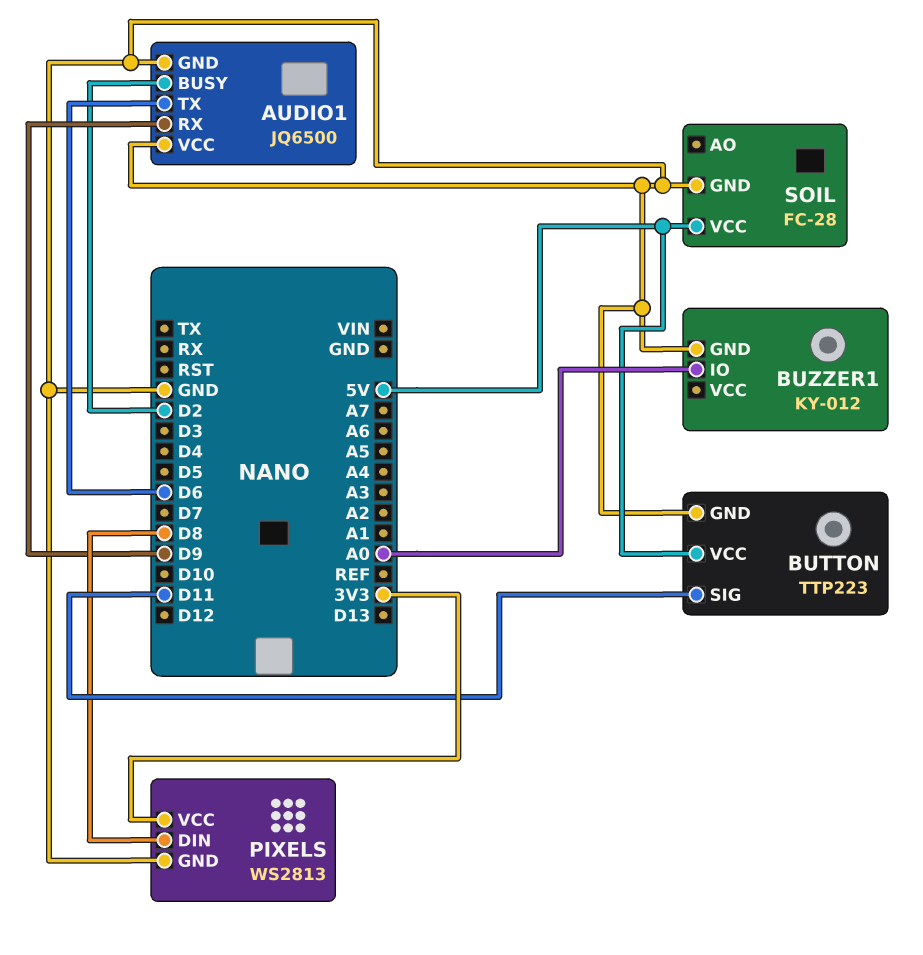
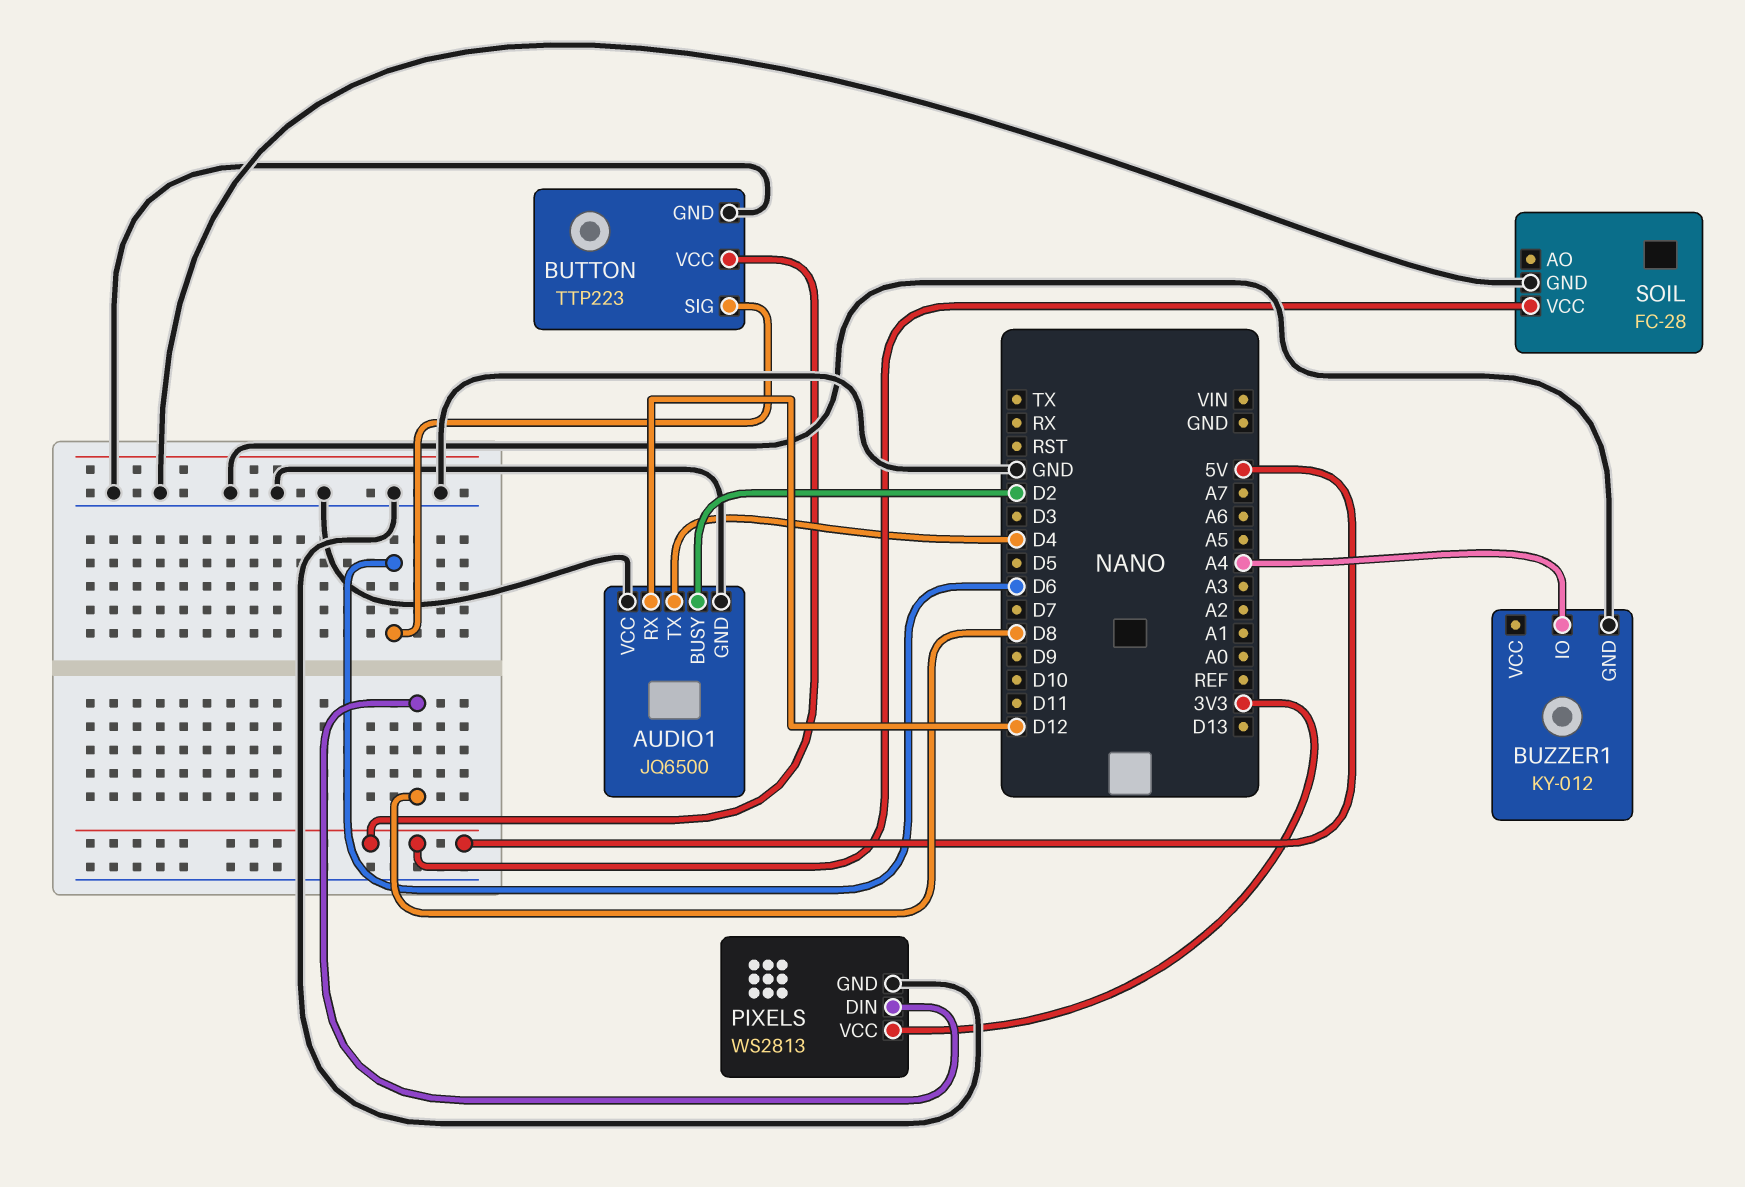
AUDIO1 pin RX: D9 -> D12
AUDIO1 pin TX: D6 -> D4
BUTTON pin SIG: D11 -> D6
BUZZER1 pin IO: A0 -> A4

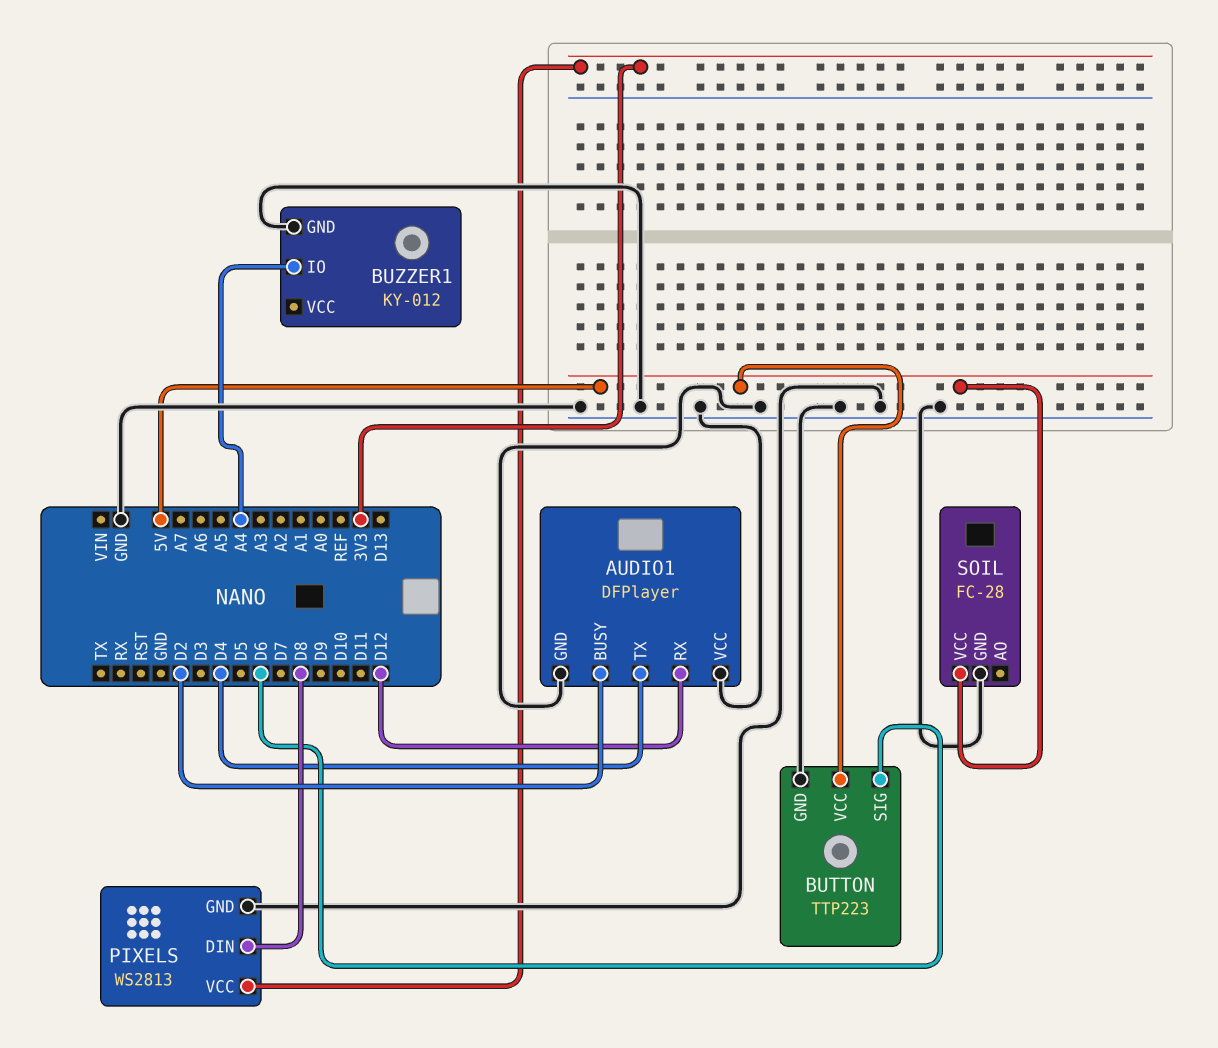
AUDIO1: JQ6500 -> DFPlayer

